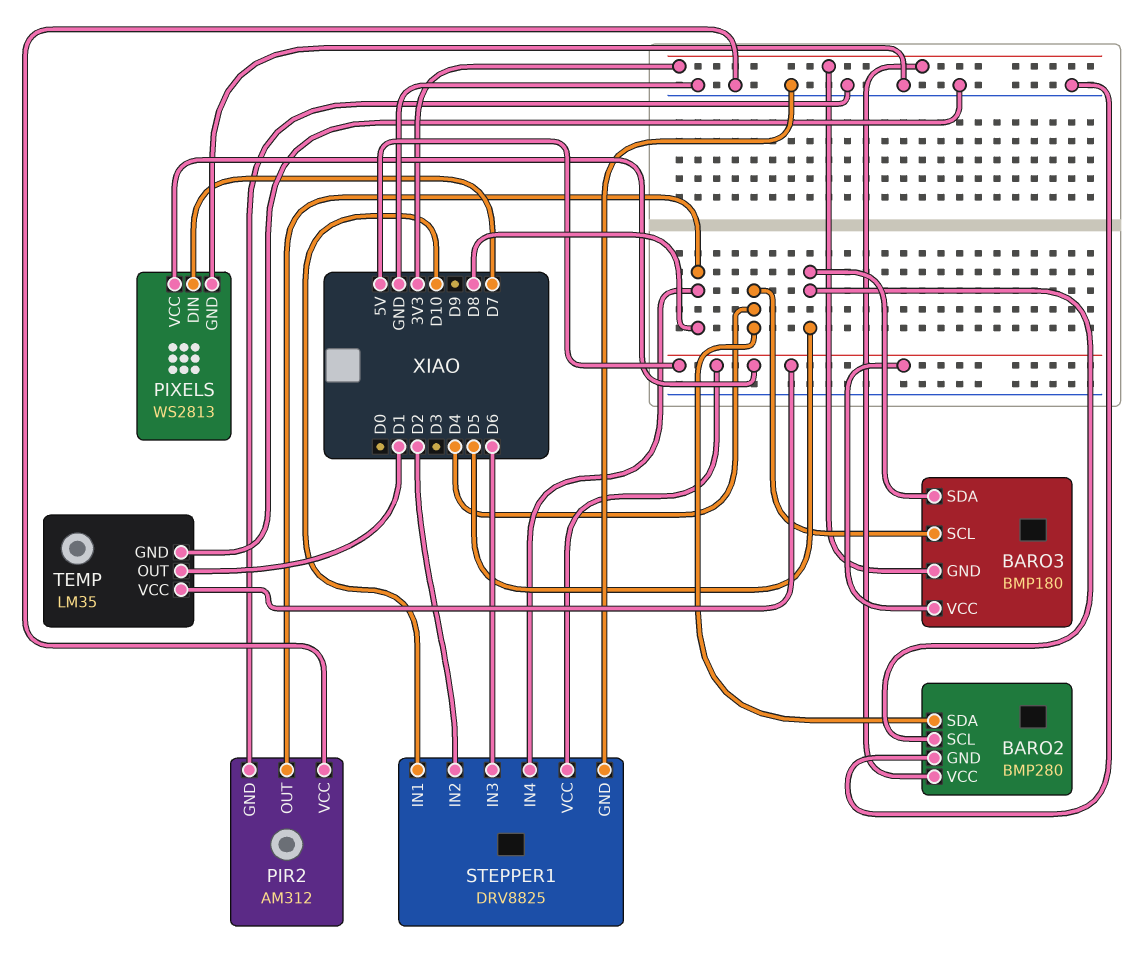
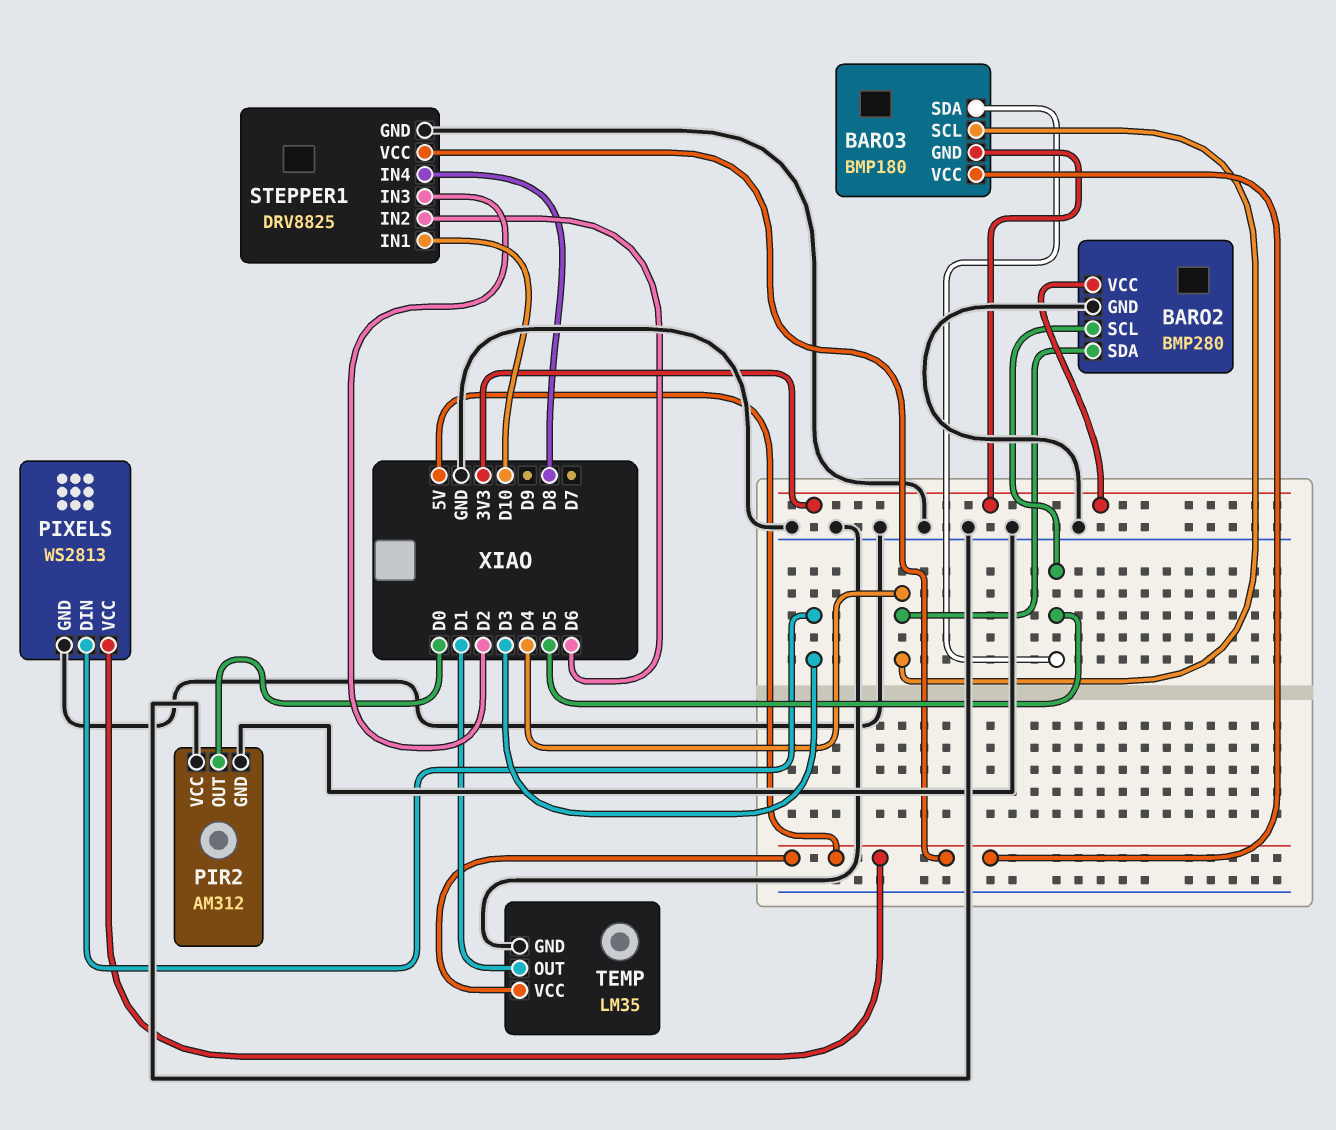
PIR2 pin OUT: D8 -> D0
PIXELS pin DIN: D7 -> D3
STEPPER1 pin IN2: D2 -> D6
STEPPER1 pin IN3: D6 -> D2

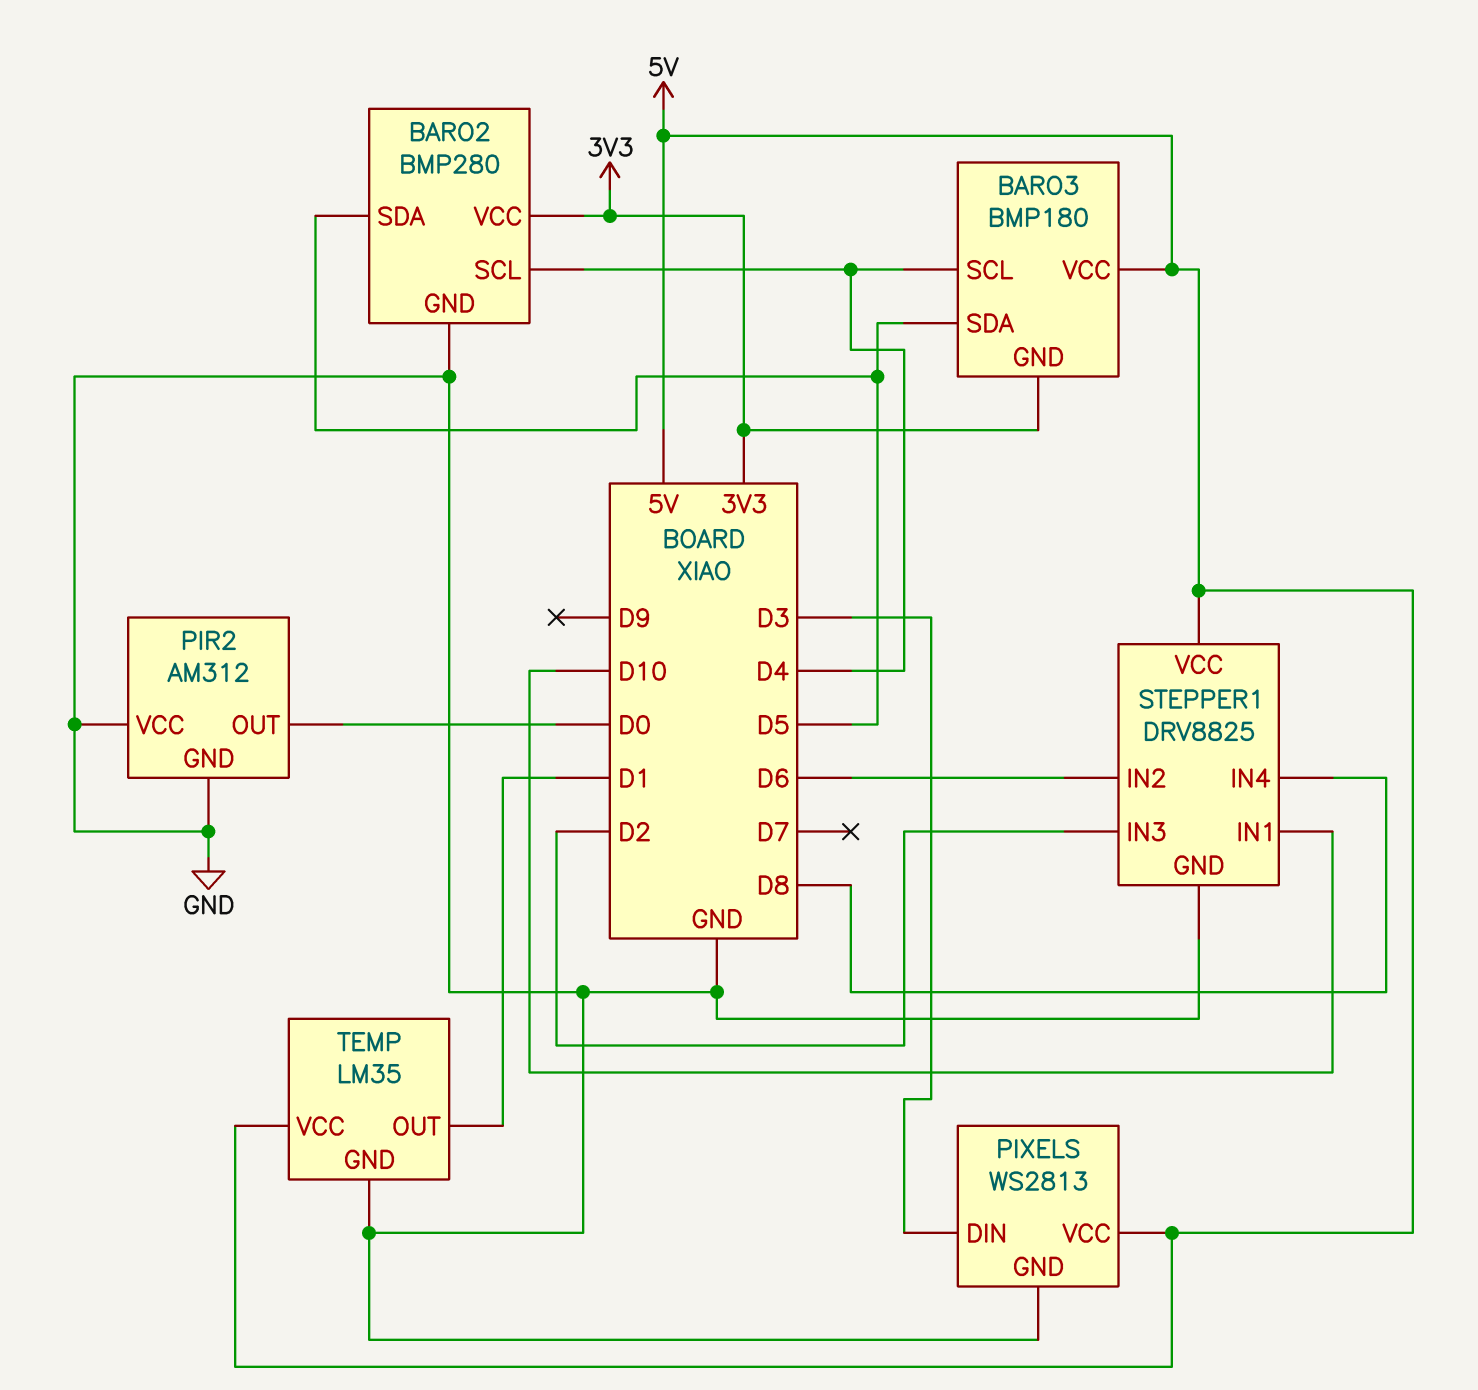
BARO2 pin SCL: D5 -> D4
BARO2 pin SDA: D4 -> D5

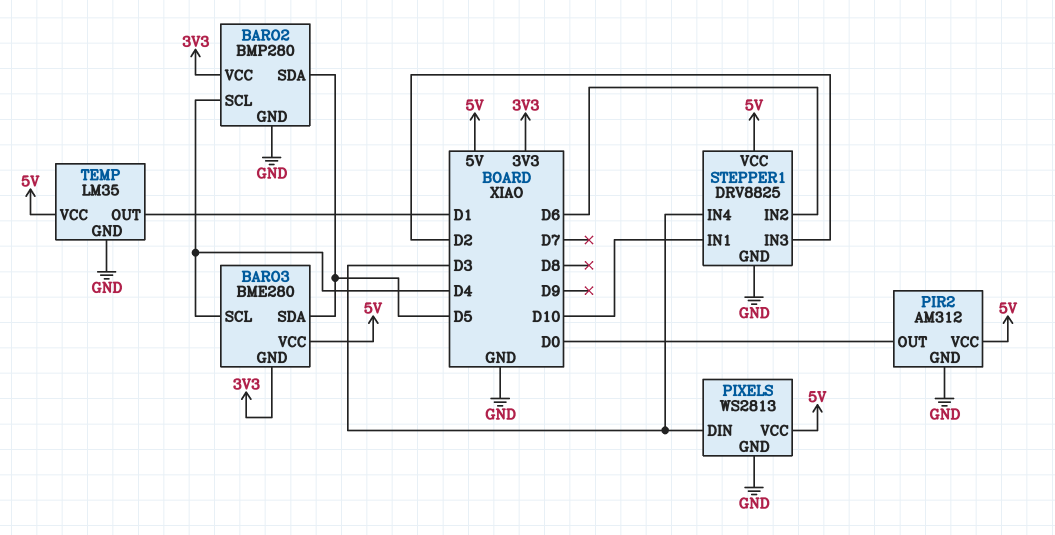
BARO3: BMP180 -> BME280
PIR2 pin VCC: GND -> 5V
STEPPER1 pin IN4: D8 -> D3

